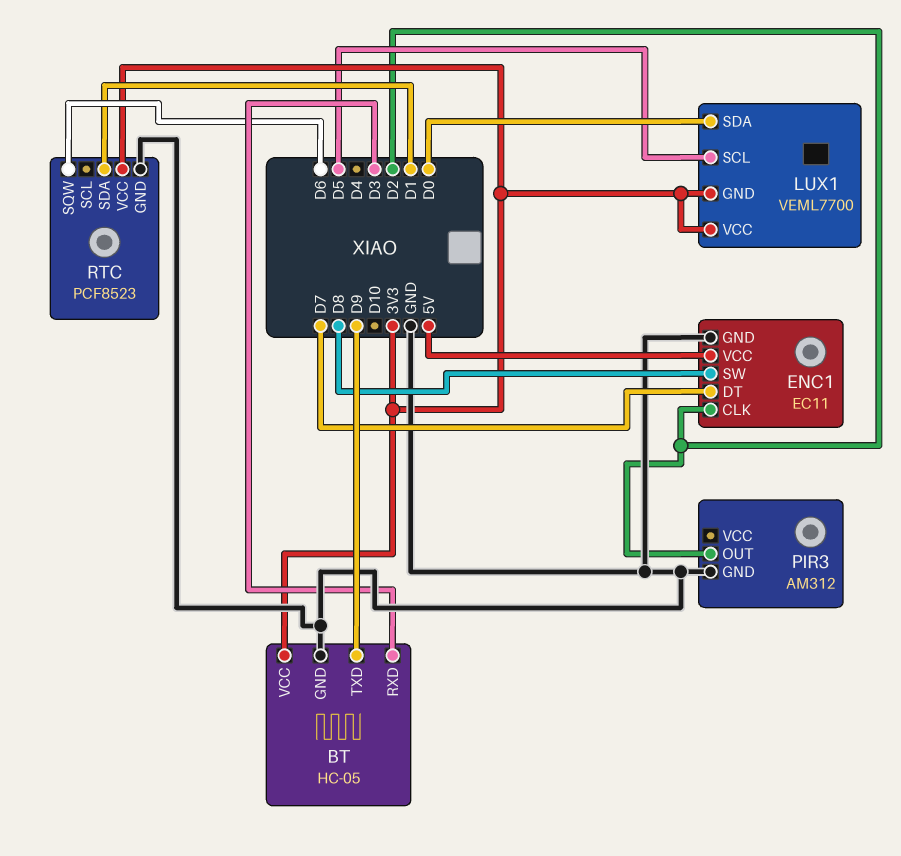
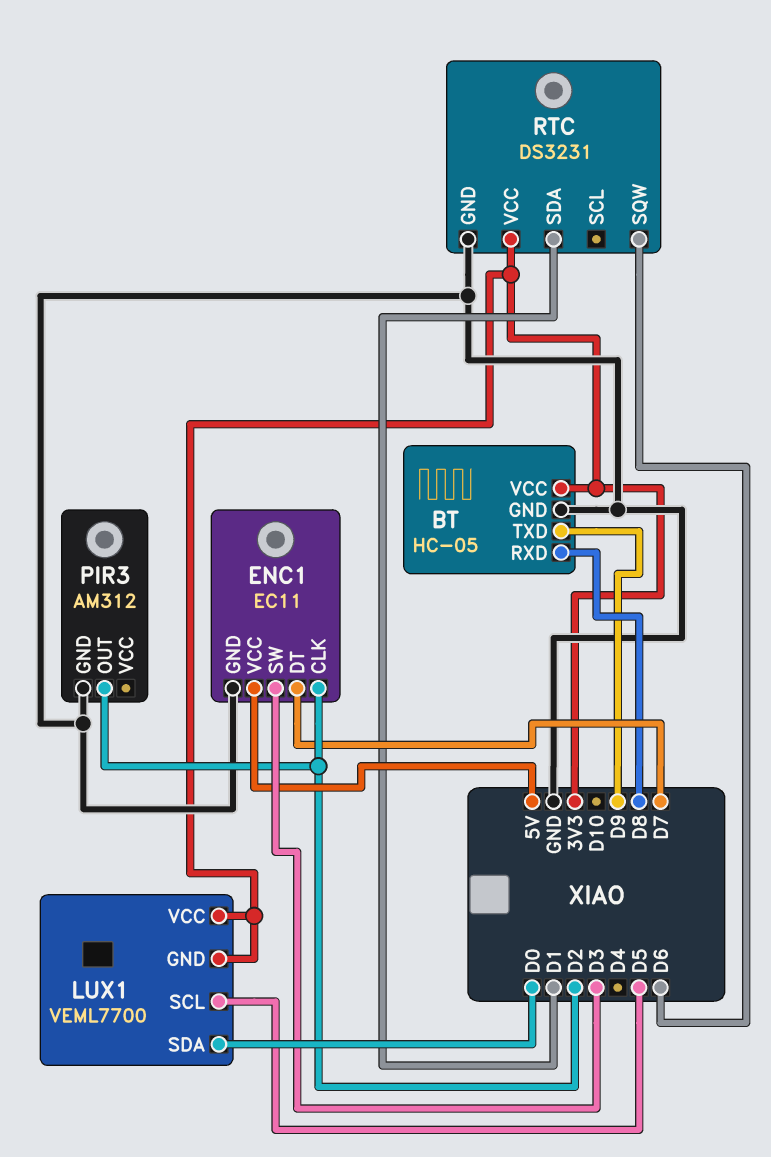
BT pin RXD: D3 -> D8
ENC1 pin SW: D8 -> D3
RTC: PCF8523 -> DS3231

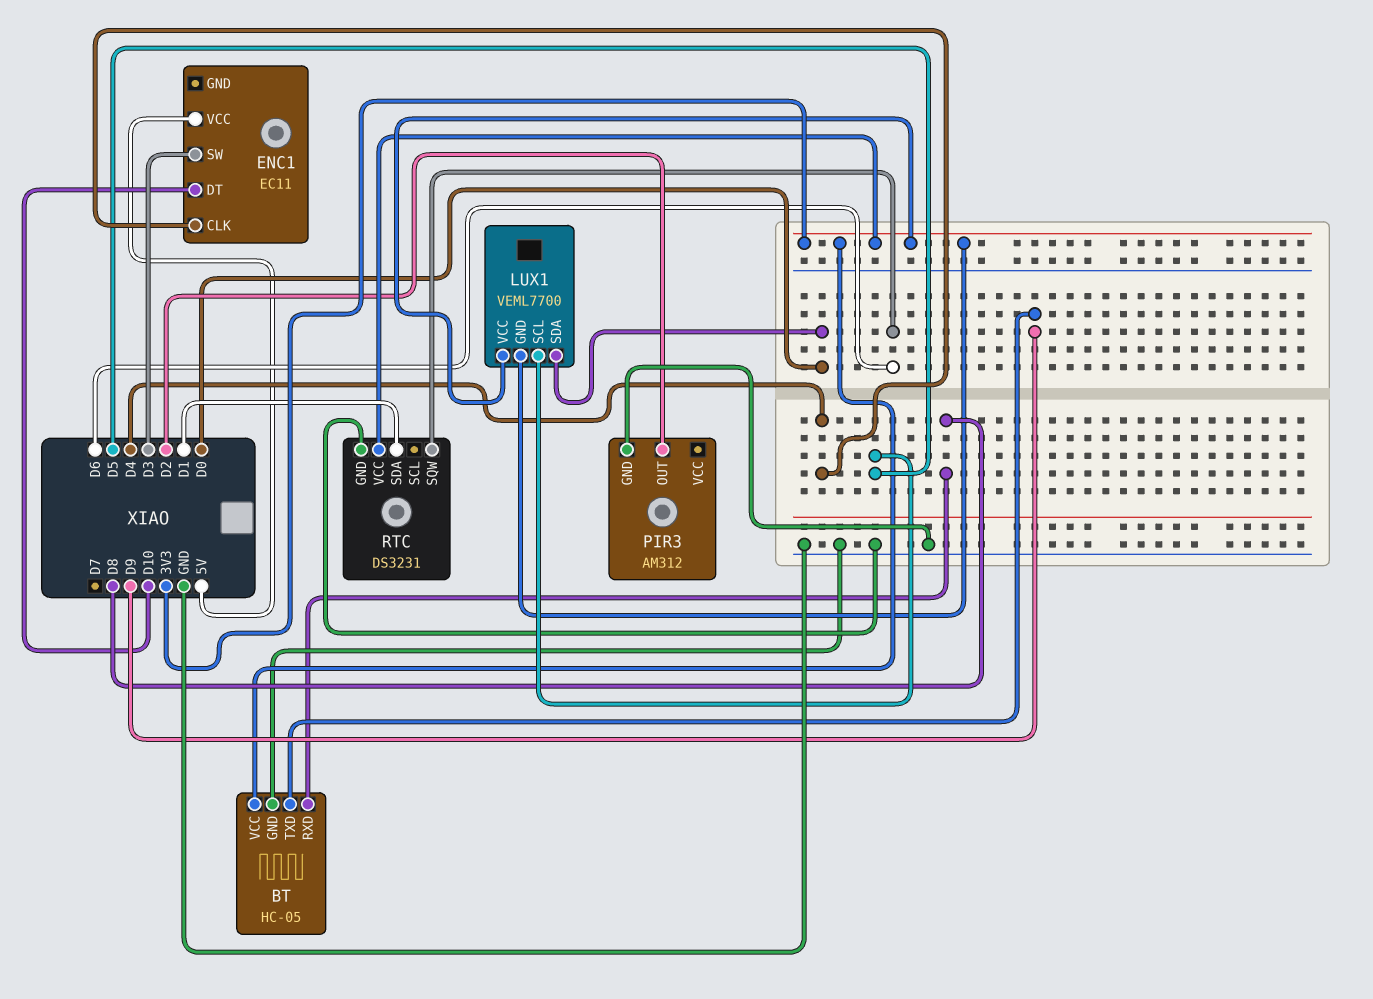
ENC1 pin CLK: D2 -> D4
ENC1 pin DT: D7 -> D10
ENC1 pin GND: GND -> none

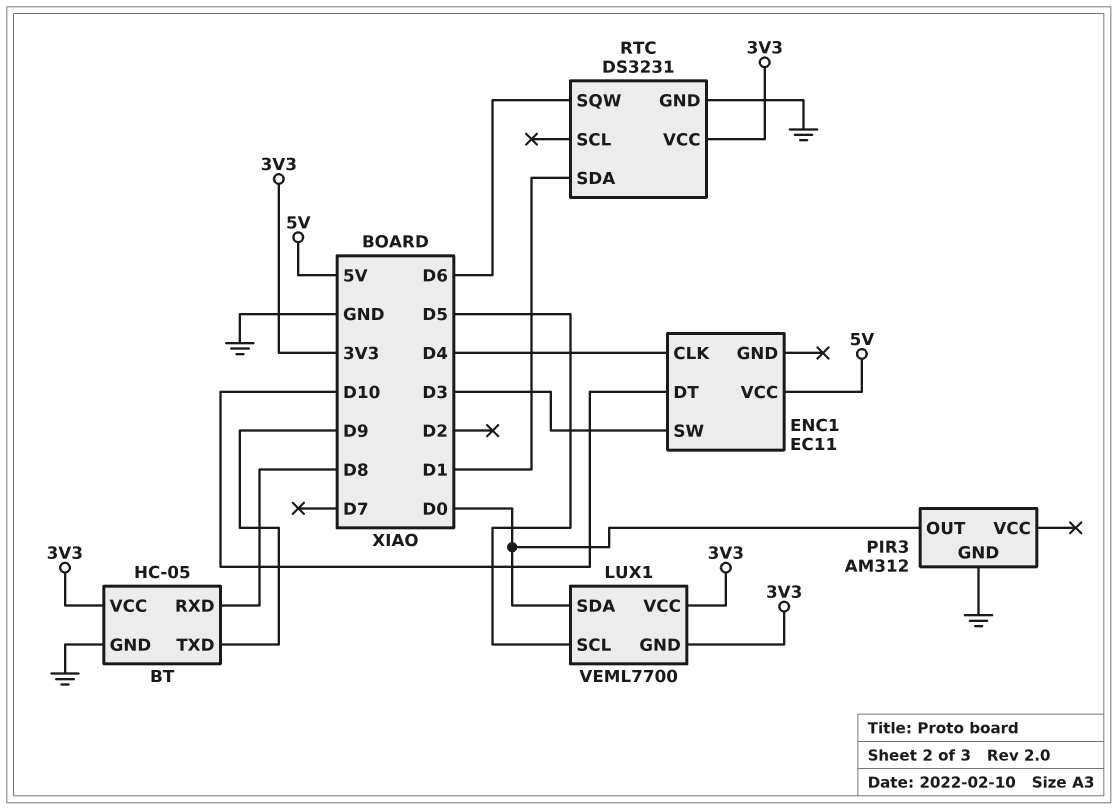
PIR3 pin OUT: D2 -> D0

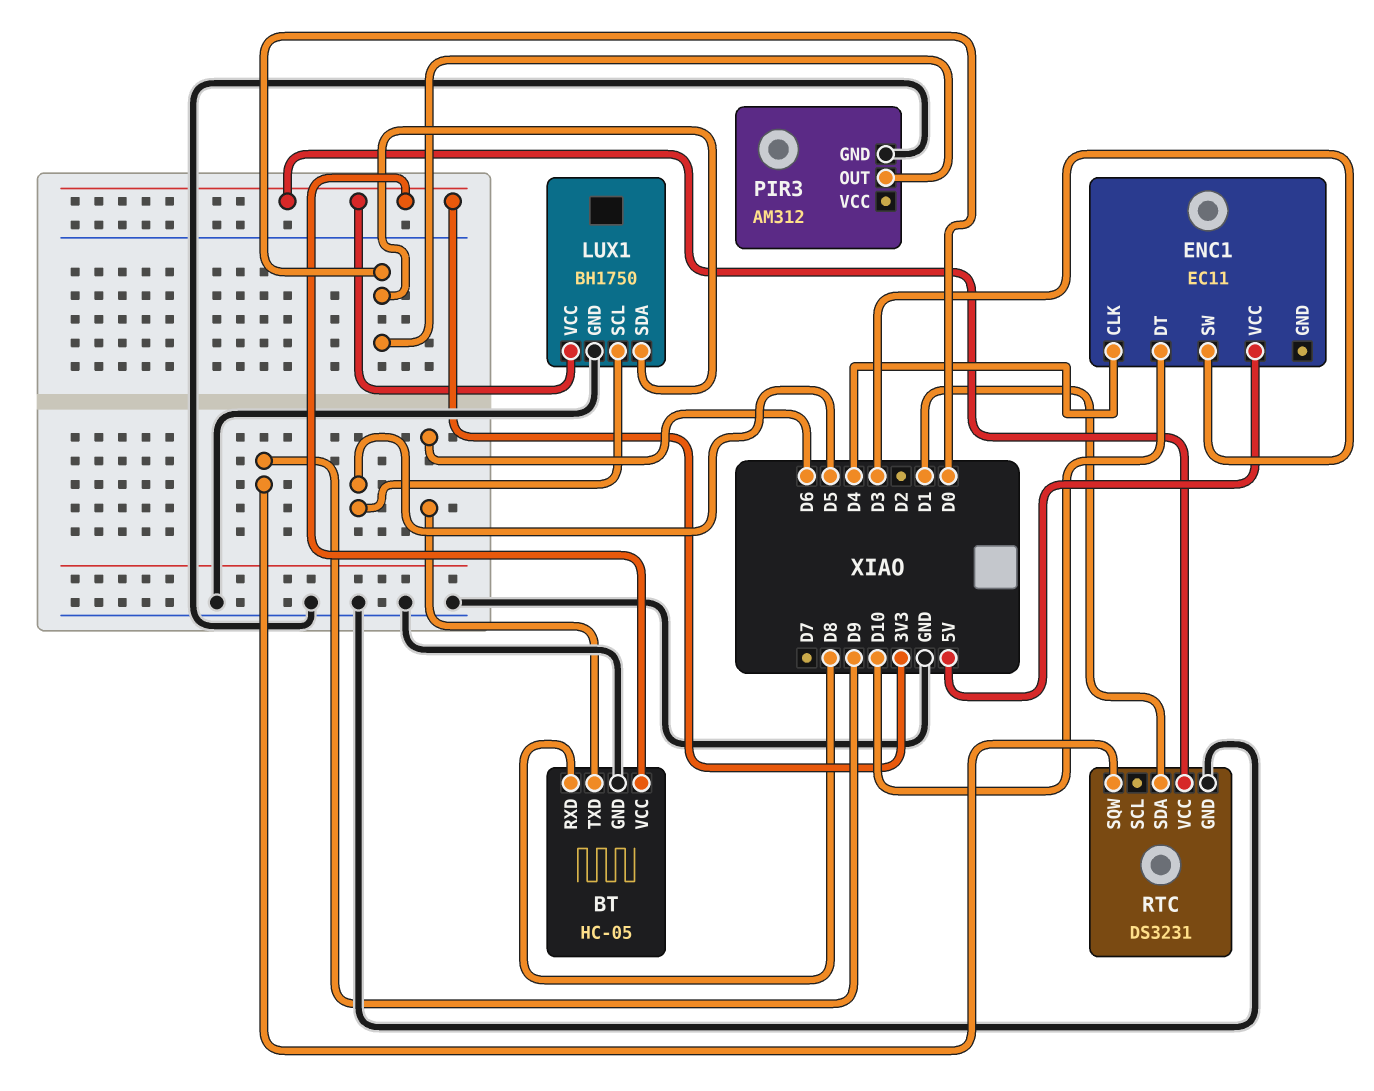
BT pin TXD: D9 -> D6
LUX1: VEML7700 -> BH1750
LUX1 pin GND: 3V3 -> GND
RTC pin SQW: D6 -> D9

